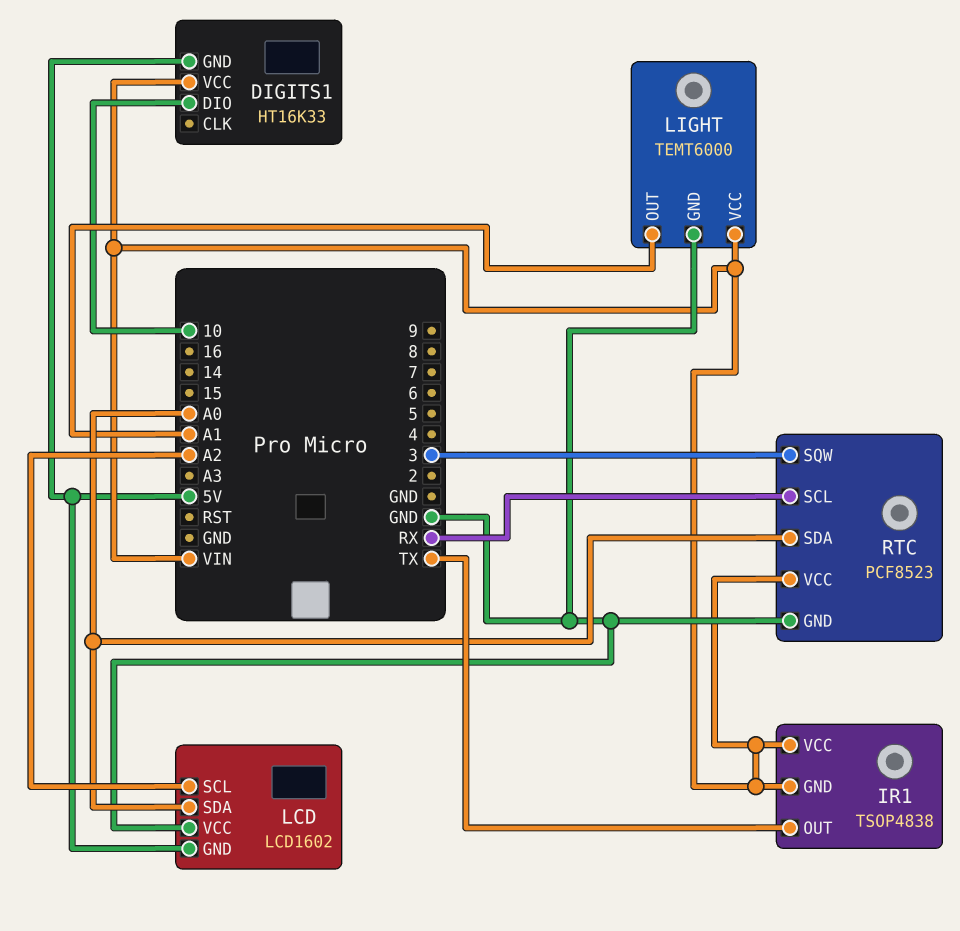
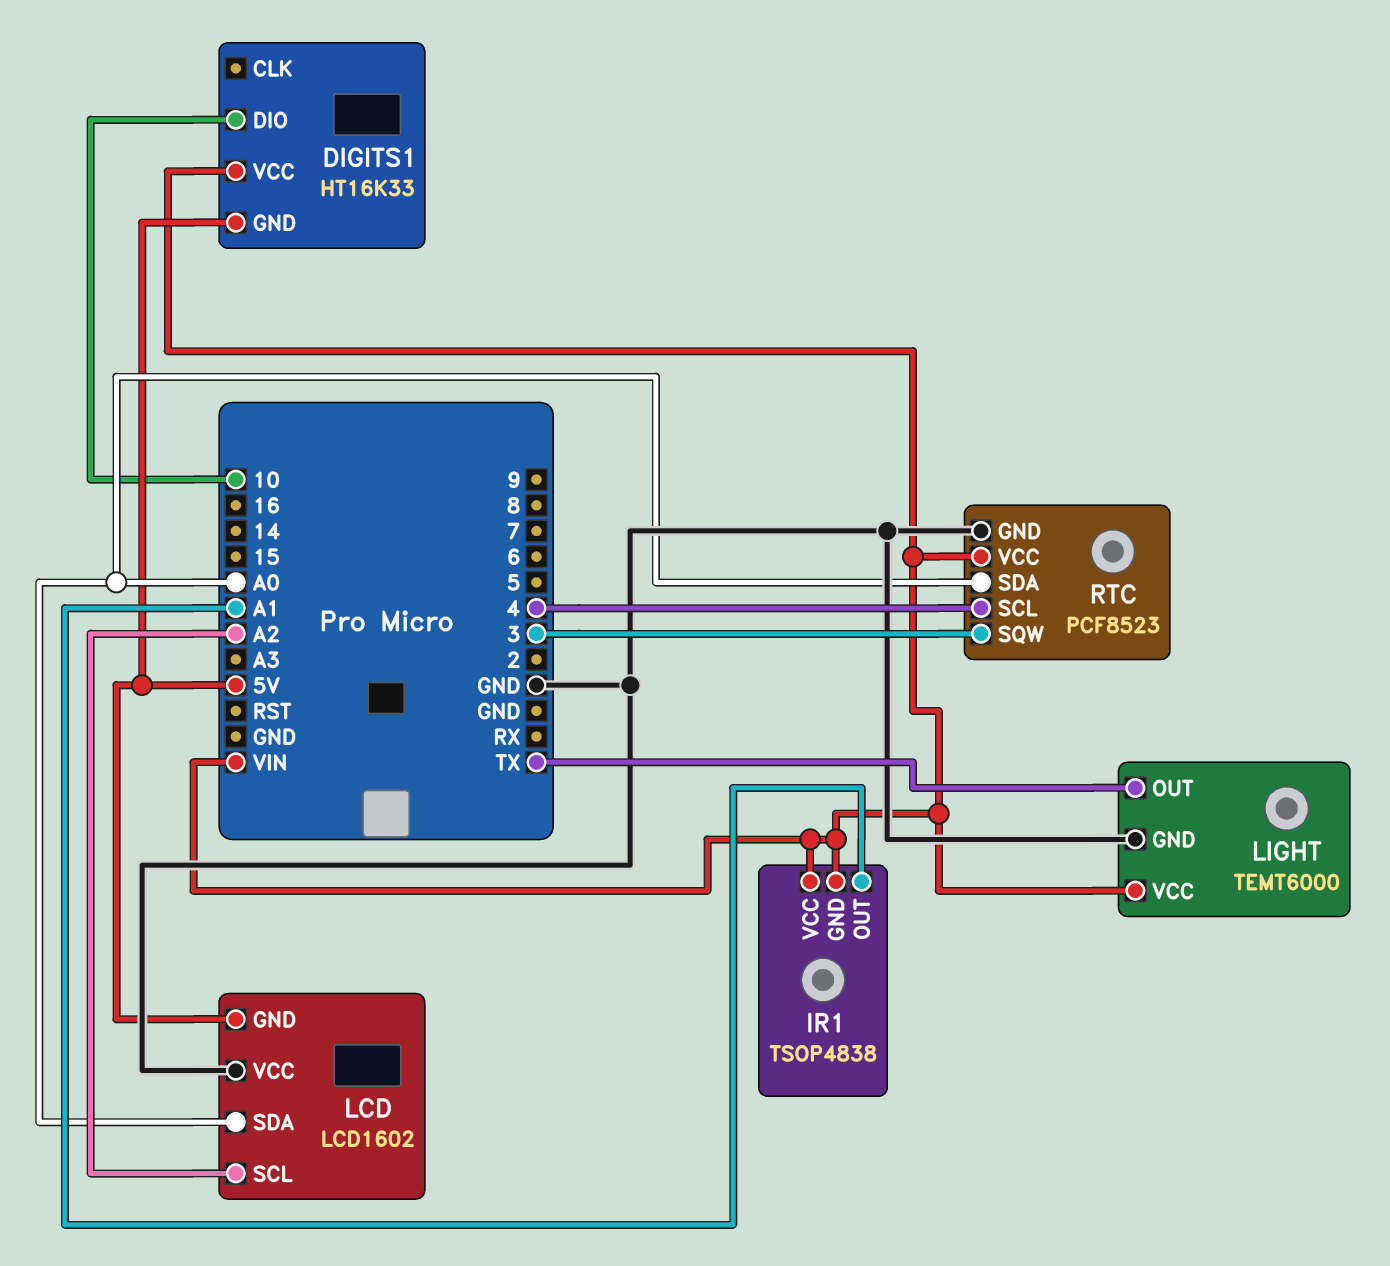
IR1 pin OUT: TX -> A1
LIGHT pin OUT: A1 -> TX
RTC pin SCL: RX -> 4

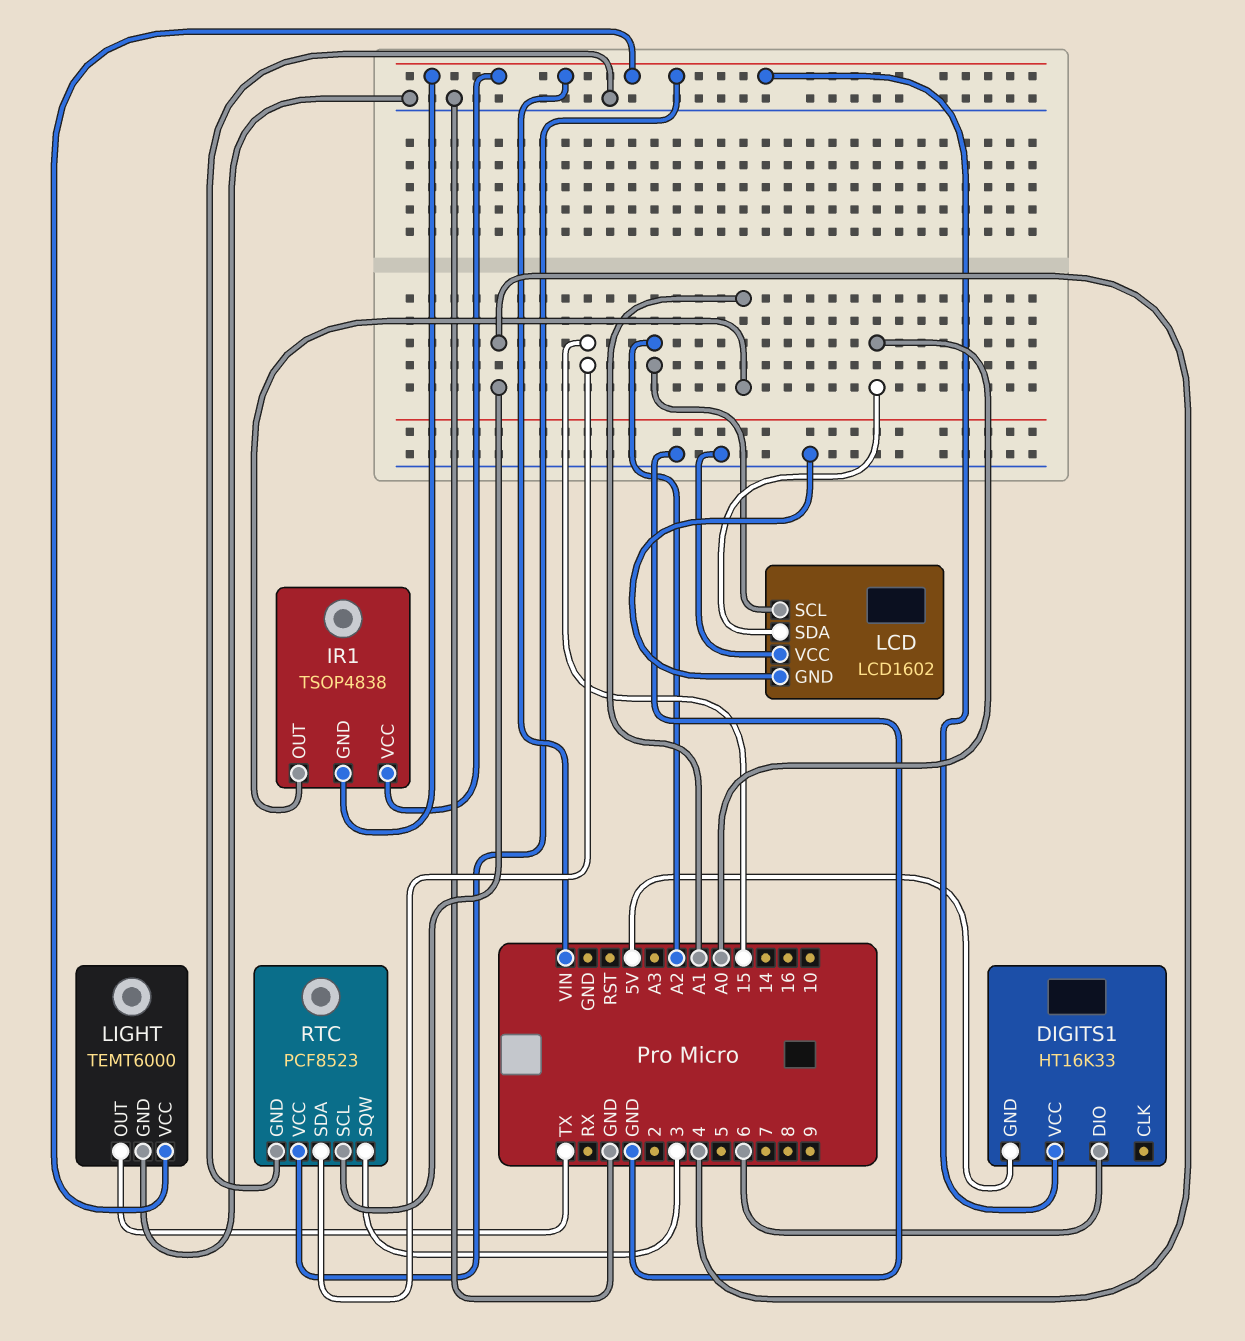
DIGITS1 pin DIO: 10 -> 6
LCD pin GND: 5V -> GND
RTC pin SDA: A0 -> 15

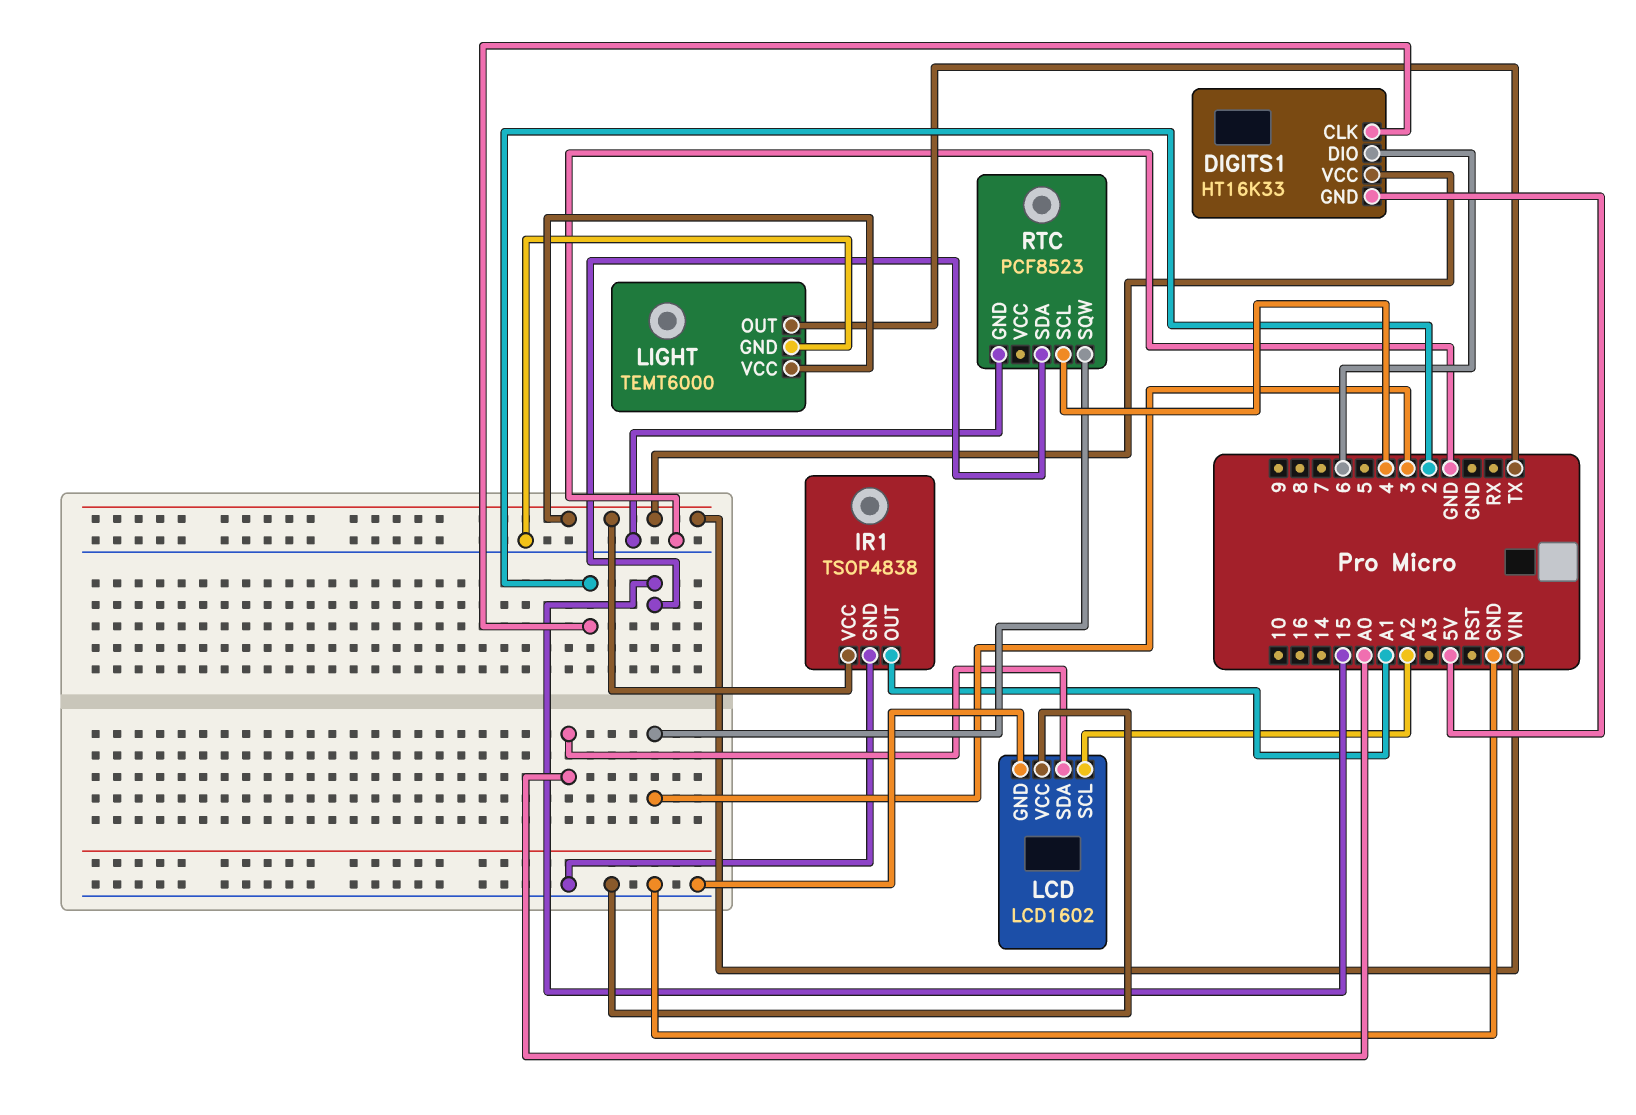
DIGITS1 pin CLK: none -> 2
IR1 pin GND: VIN -> GND
RTC pin VCC: VIN -> none

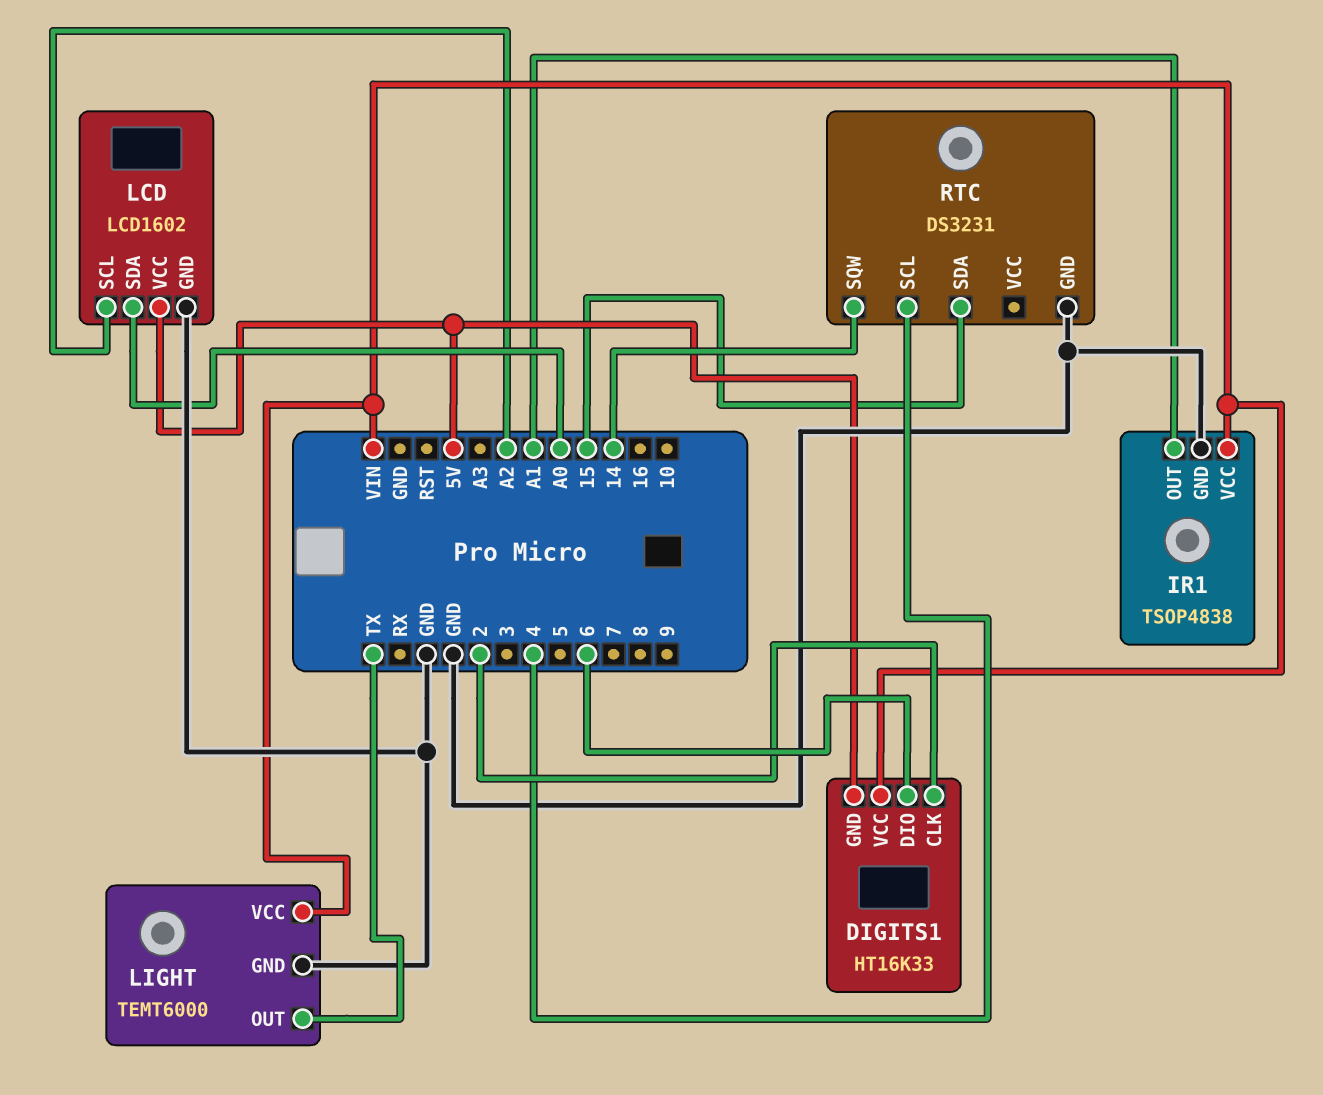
LCD pin VCC: GND -> 5V
RTC: PCF8523 -> DS3231
RTC pin SQW: 3 -> 14

